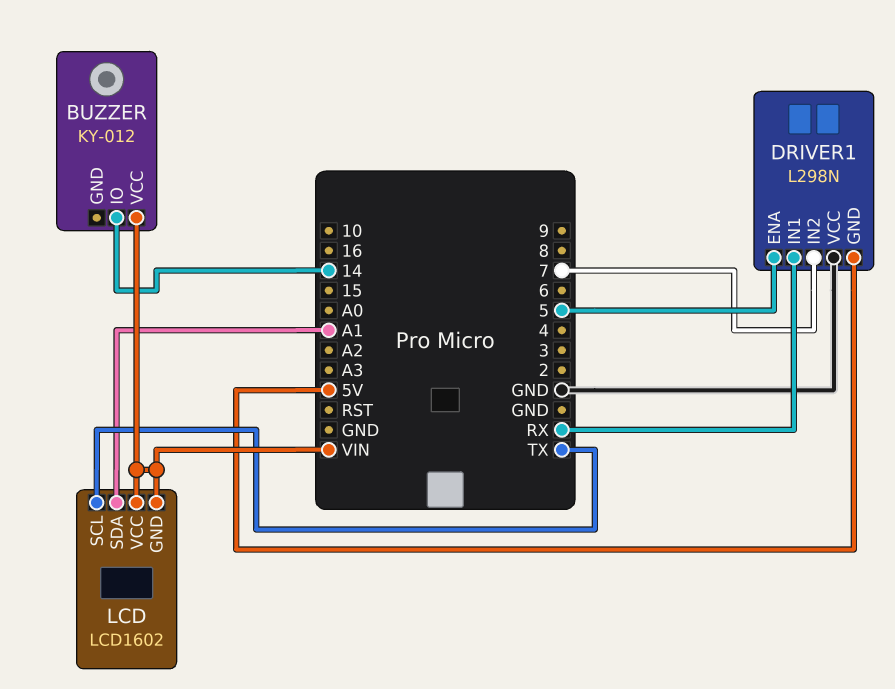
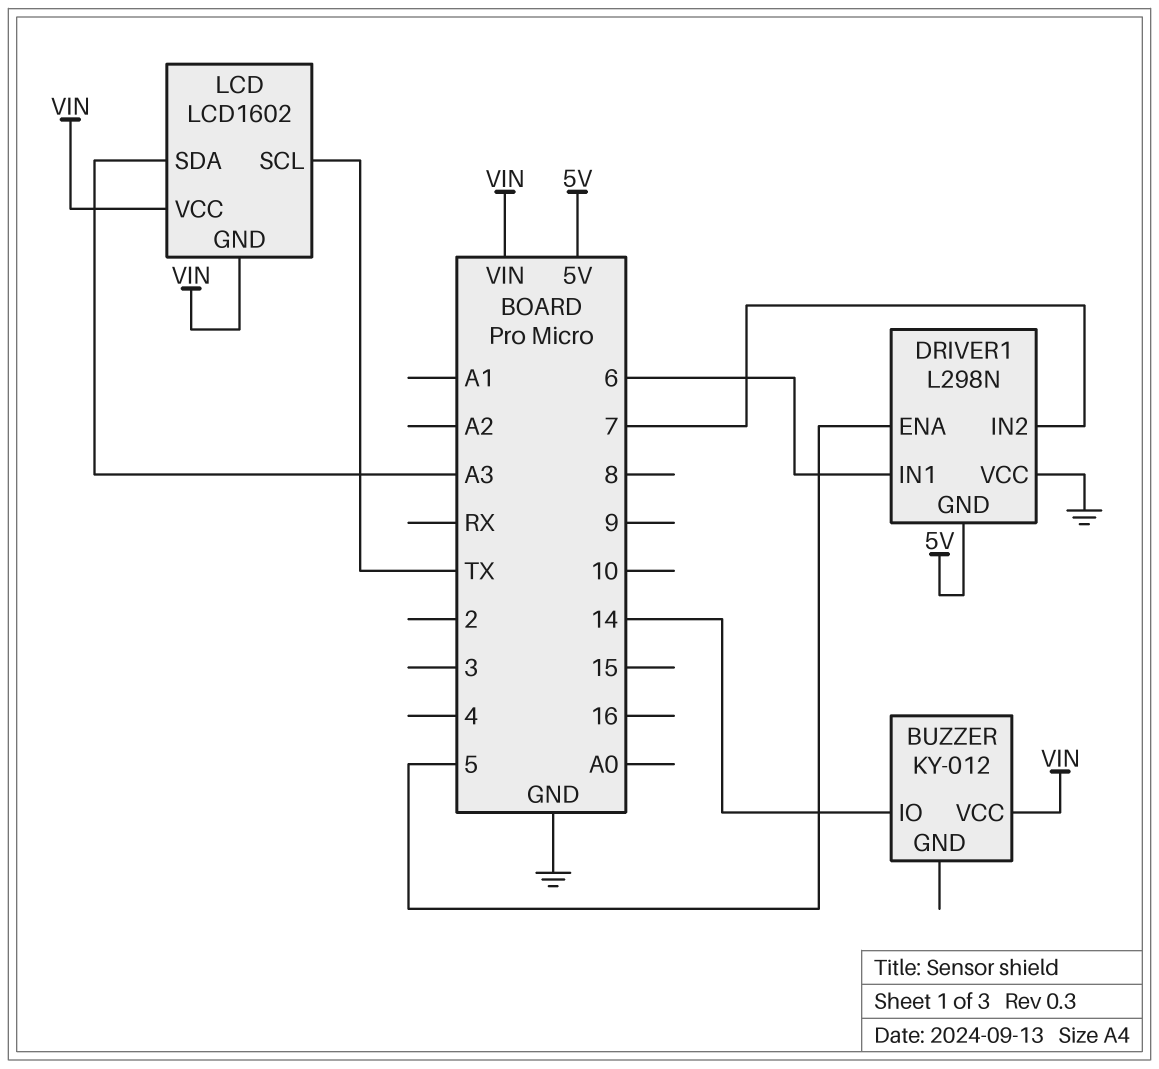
DRIVER1 pin IN1: RX -> 6
LCD pin SDA: A1 -> A3

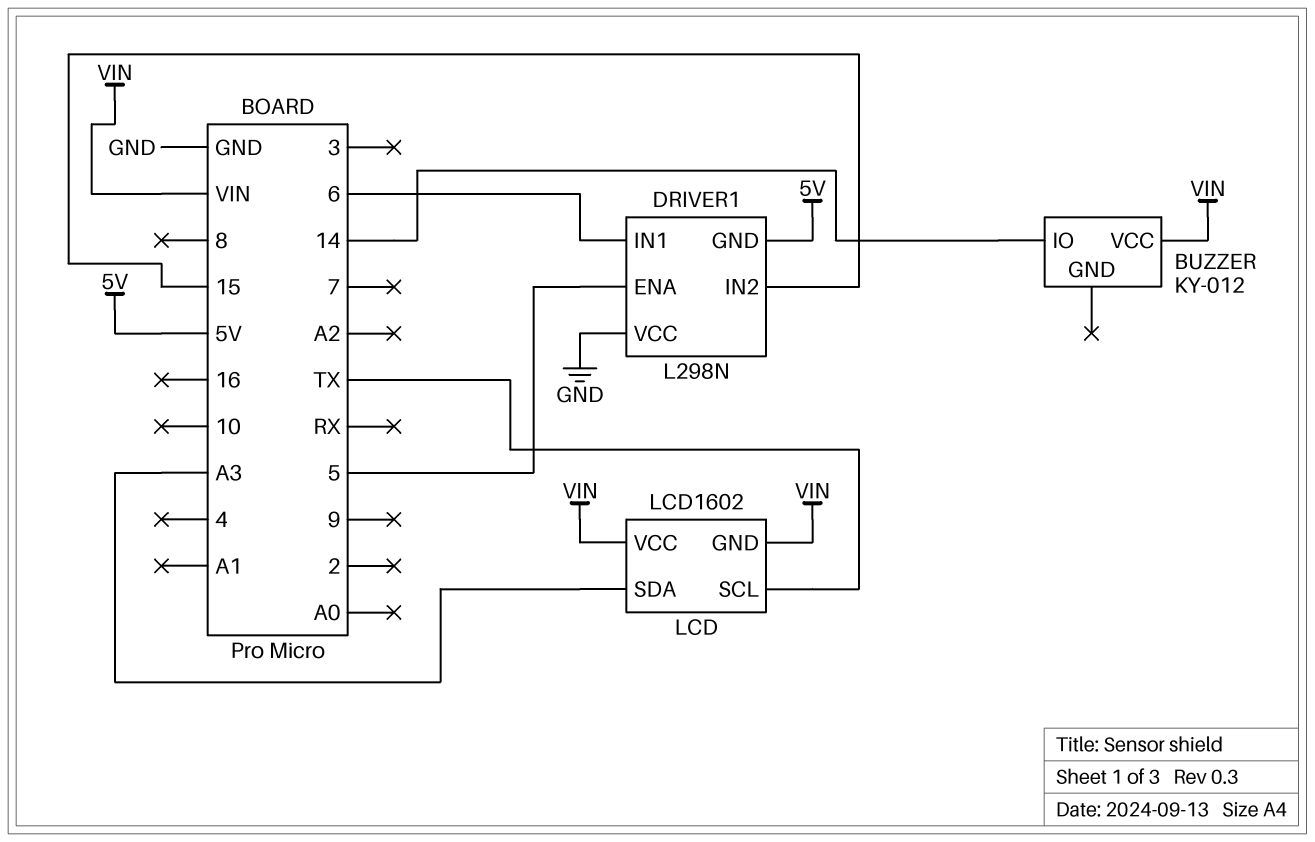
DRIVER1 pin IN2: 7 -> 15

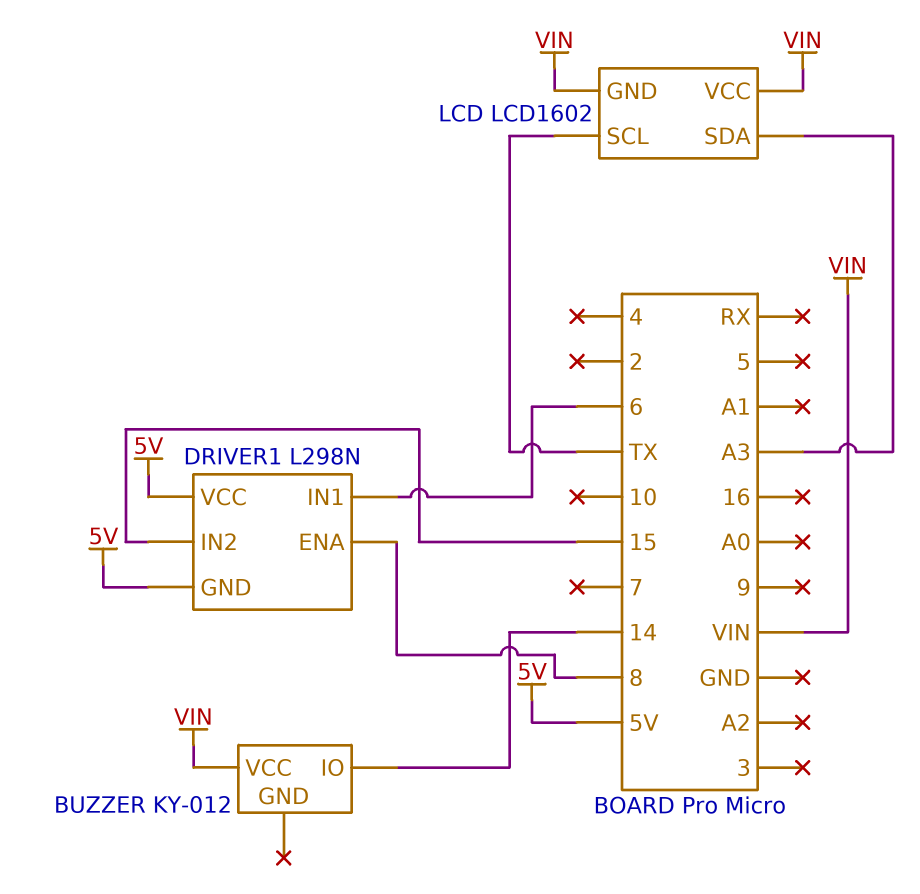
DRIVER1 pin ENA: 5 -> 8
DRIVER1 pin VCC: GND -> 5V

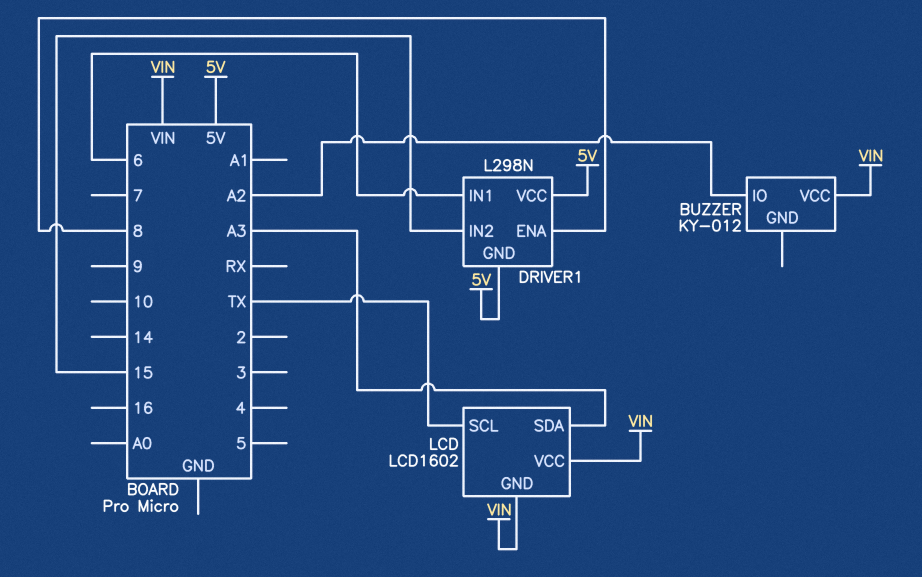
BUZZER pin IO: 14 -> A2

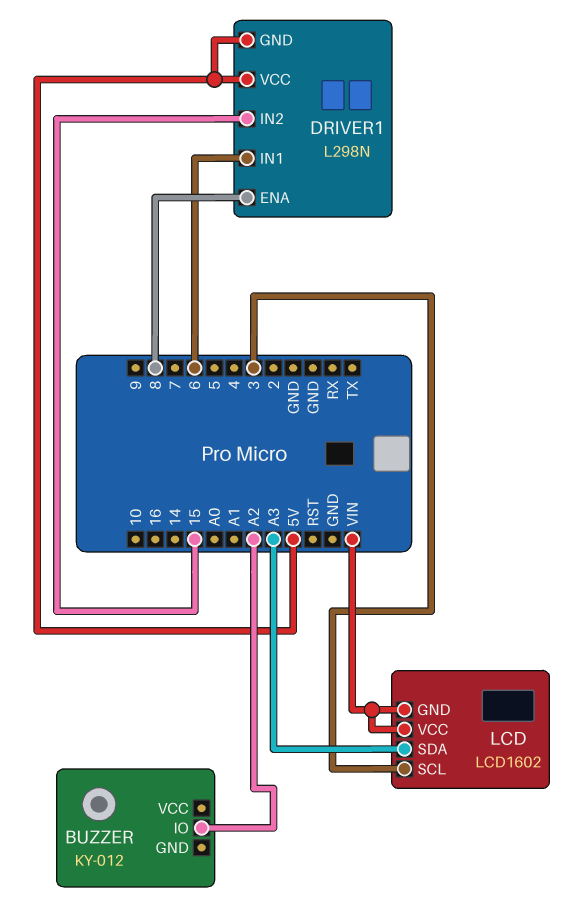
BUZZER pin VCC: VIN -> none
LCD pin SCL: TX -> 3

